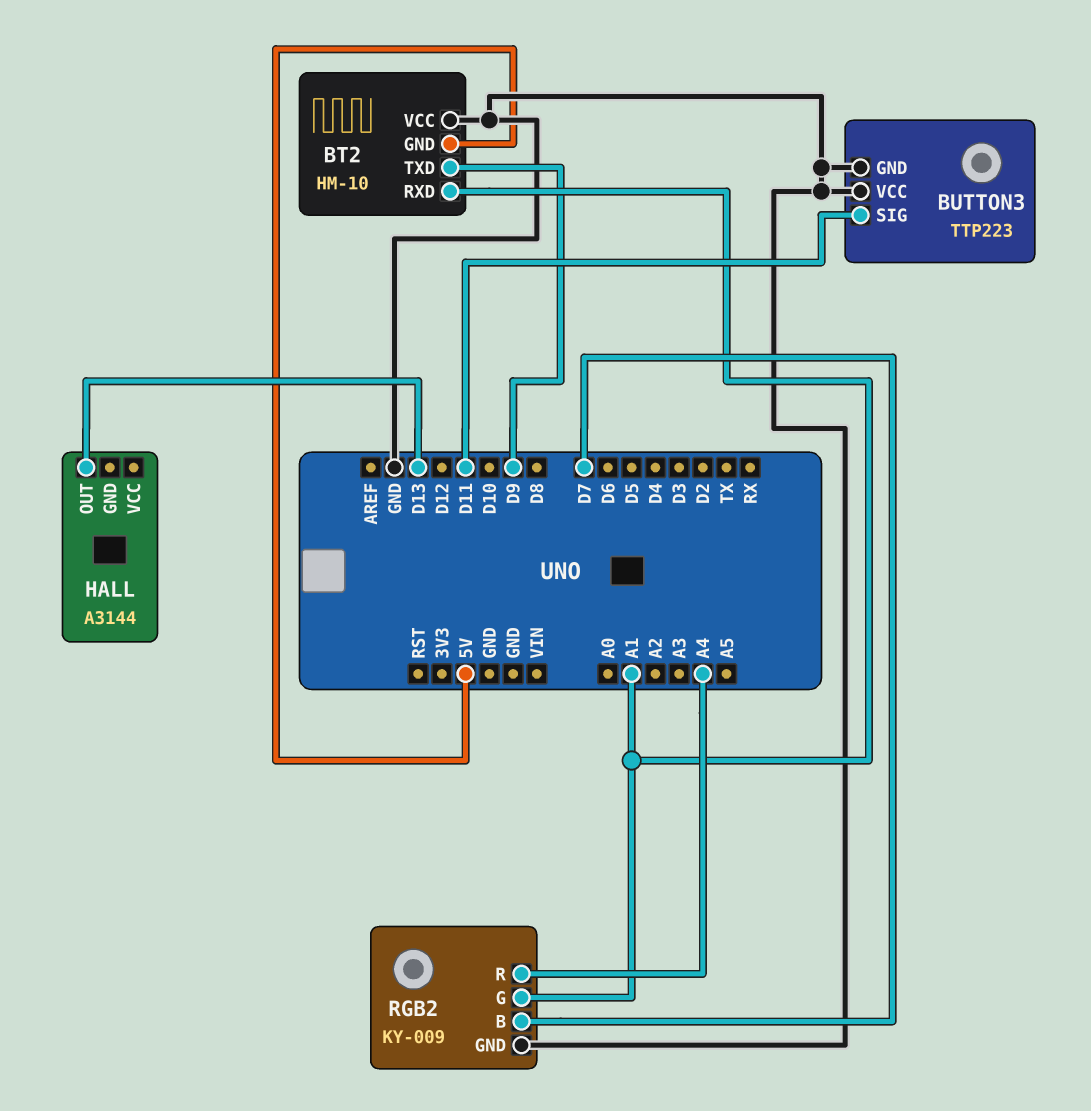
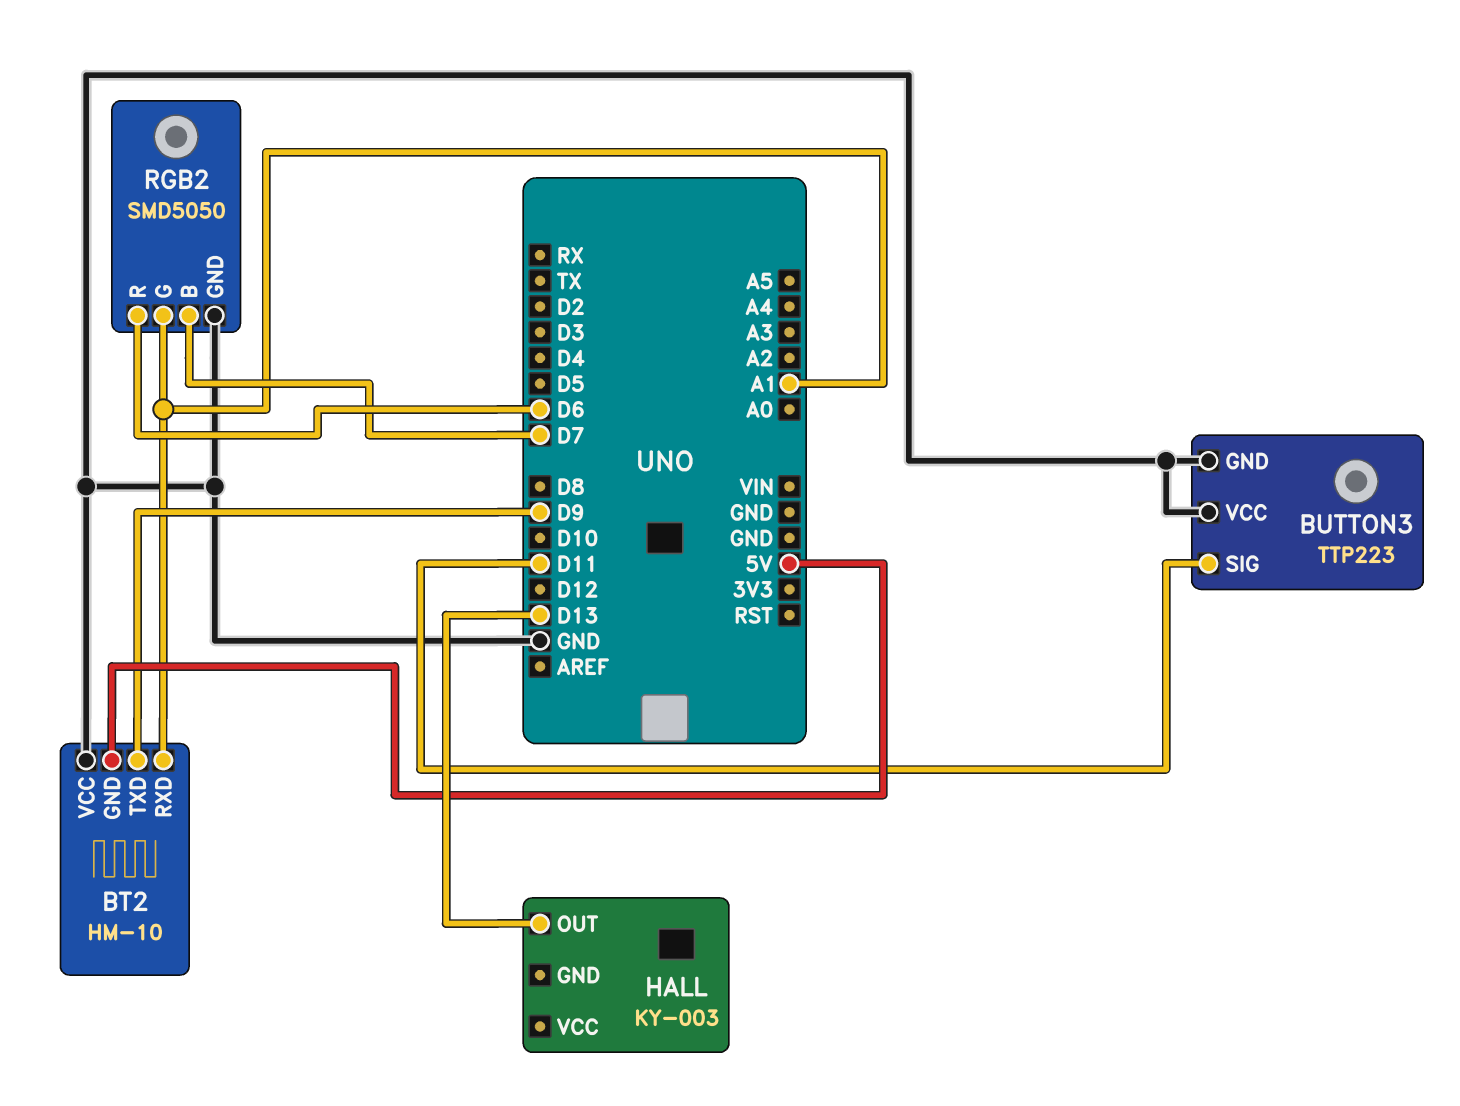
HALL: A3144 -> KY-003
RGB2: KY-009 -> SMD5050
RGB2 pin R: A4 -> D6

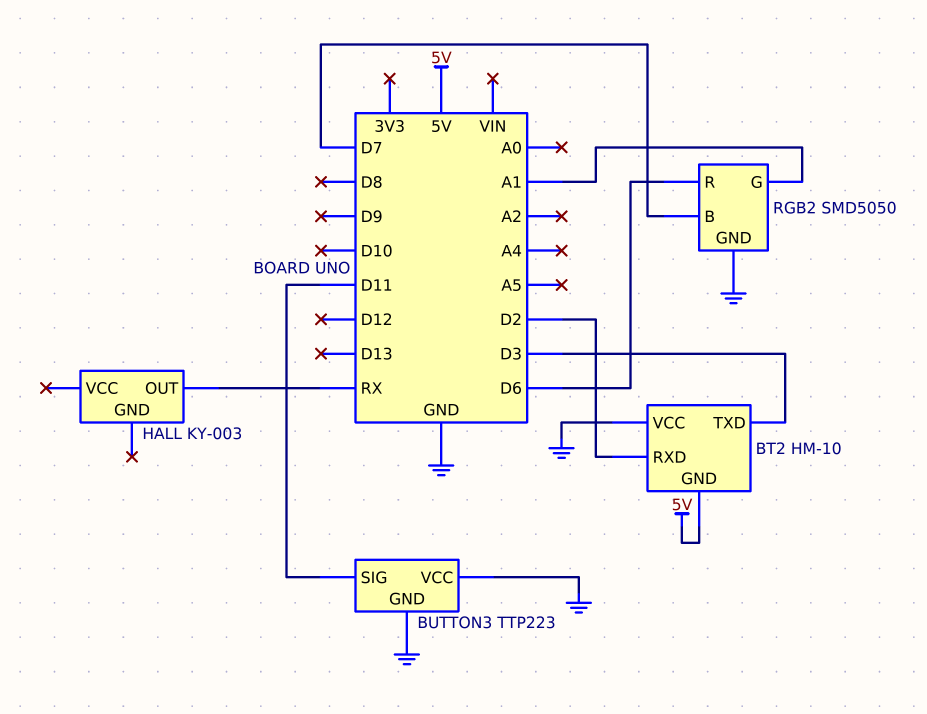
BT2 pin RXD: A1 -> D2
BT2 pin TXD: D9 -> D3
HALL pin OUT: D13 -> RX

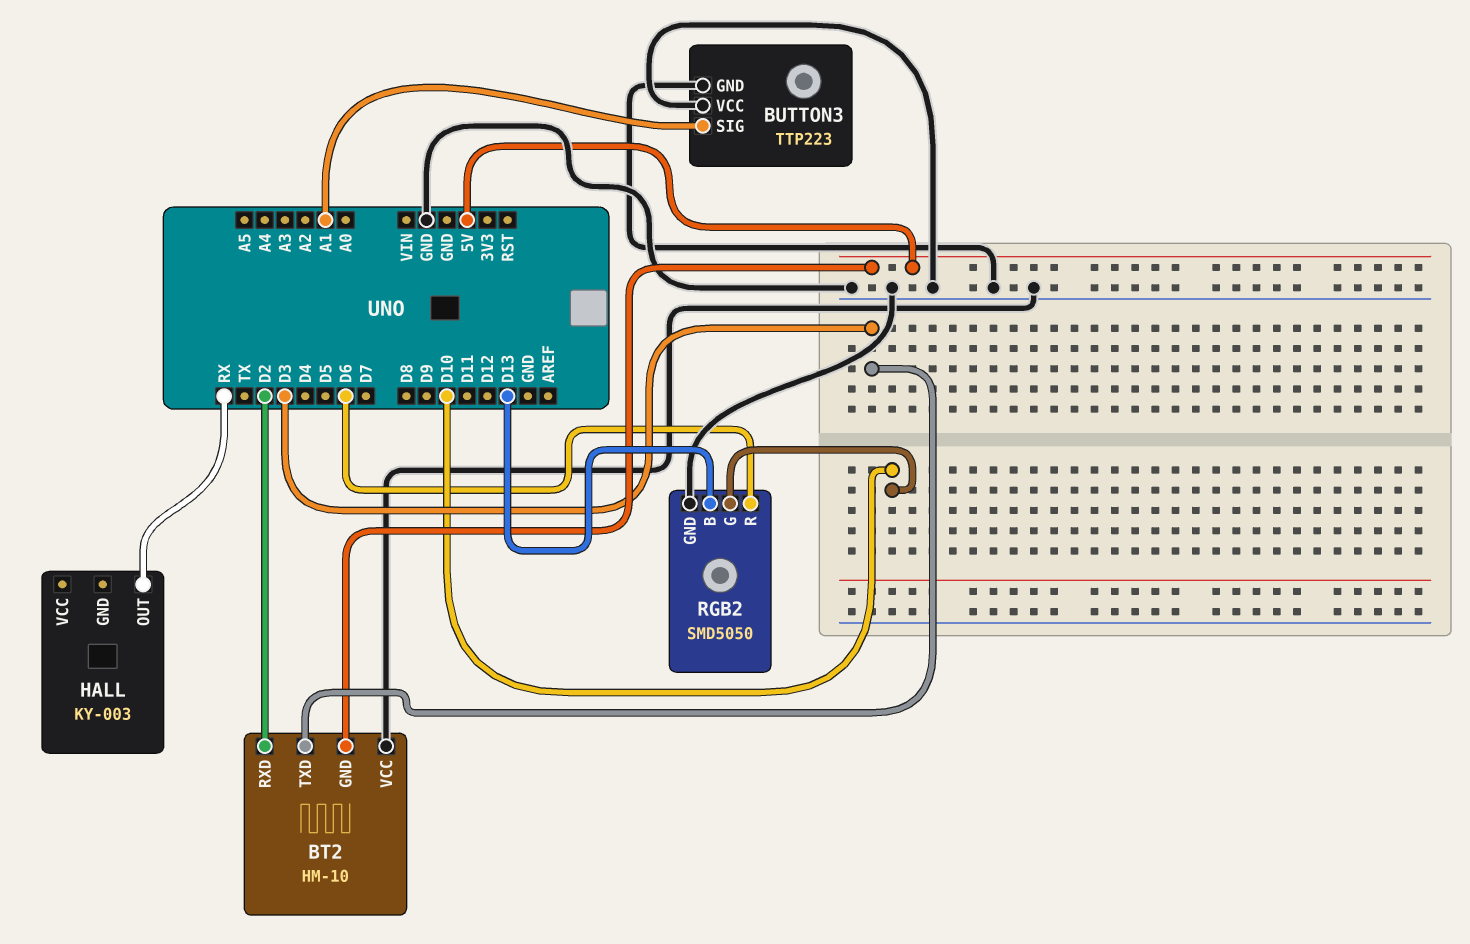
BUTTON3 pin SIG: D11 -> A1
RGB2 pin B: D7 -> D13
RGB2 pin G: A1 -> D10

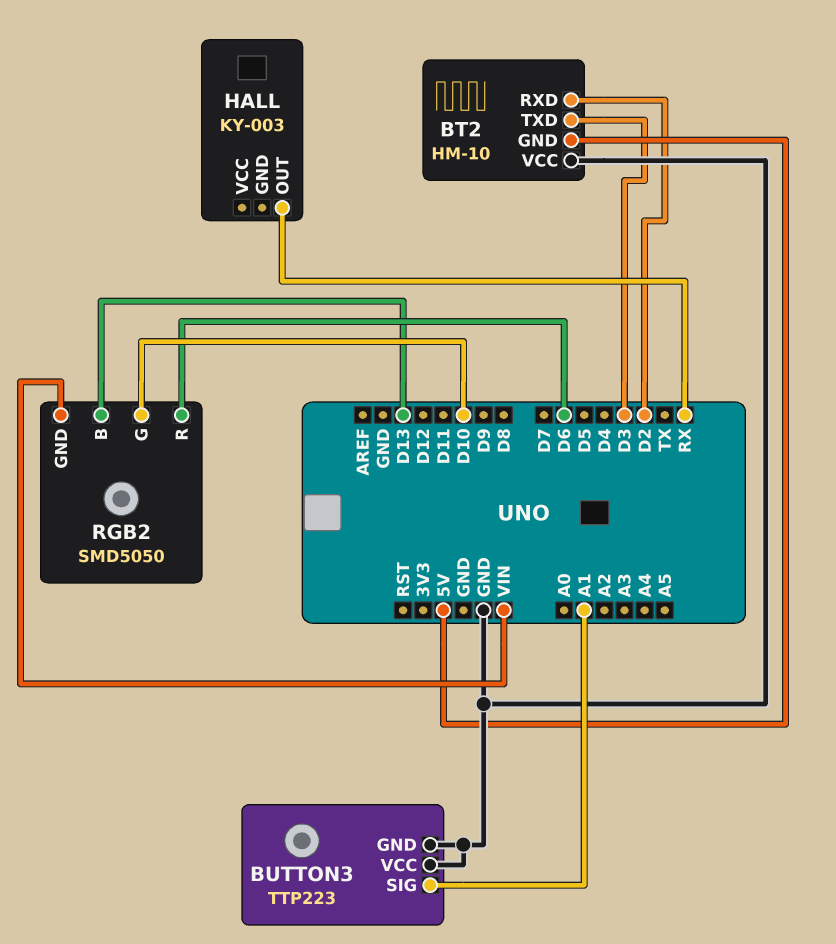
RGB2 pin GND: GND -> VIN

